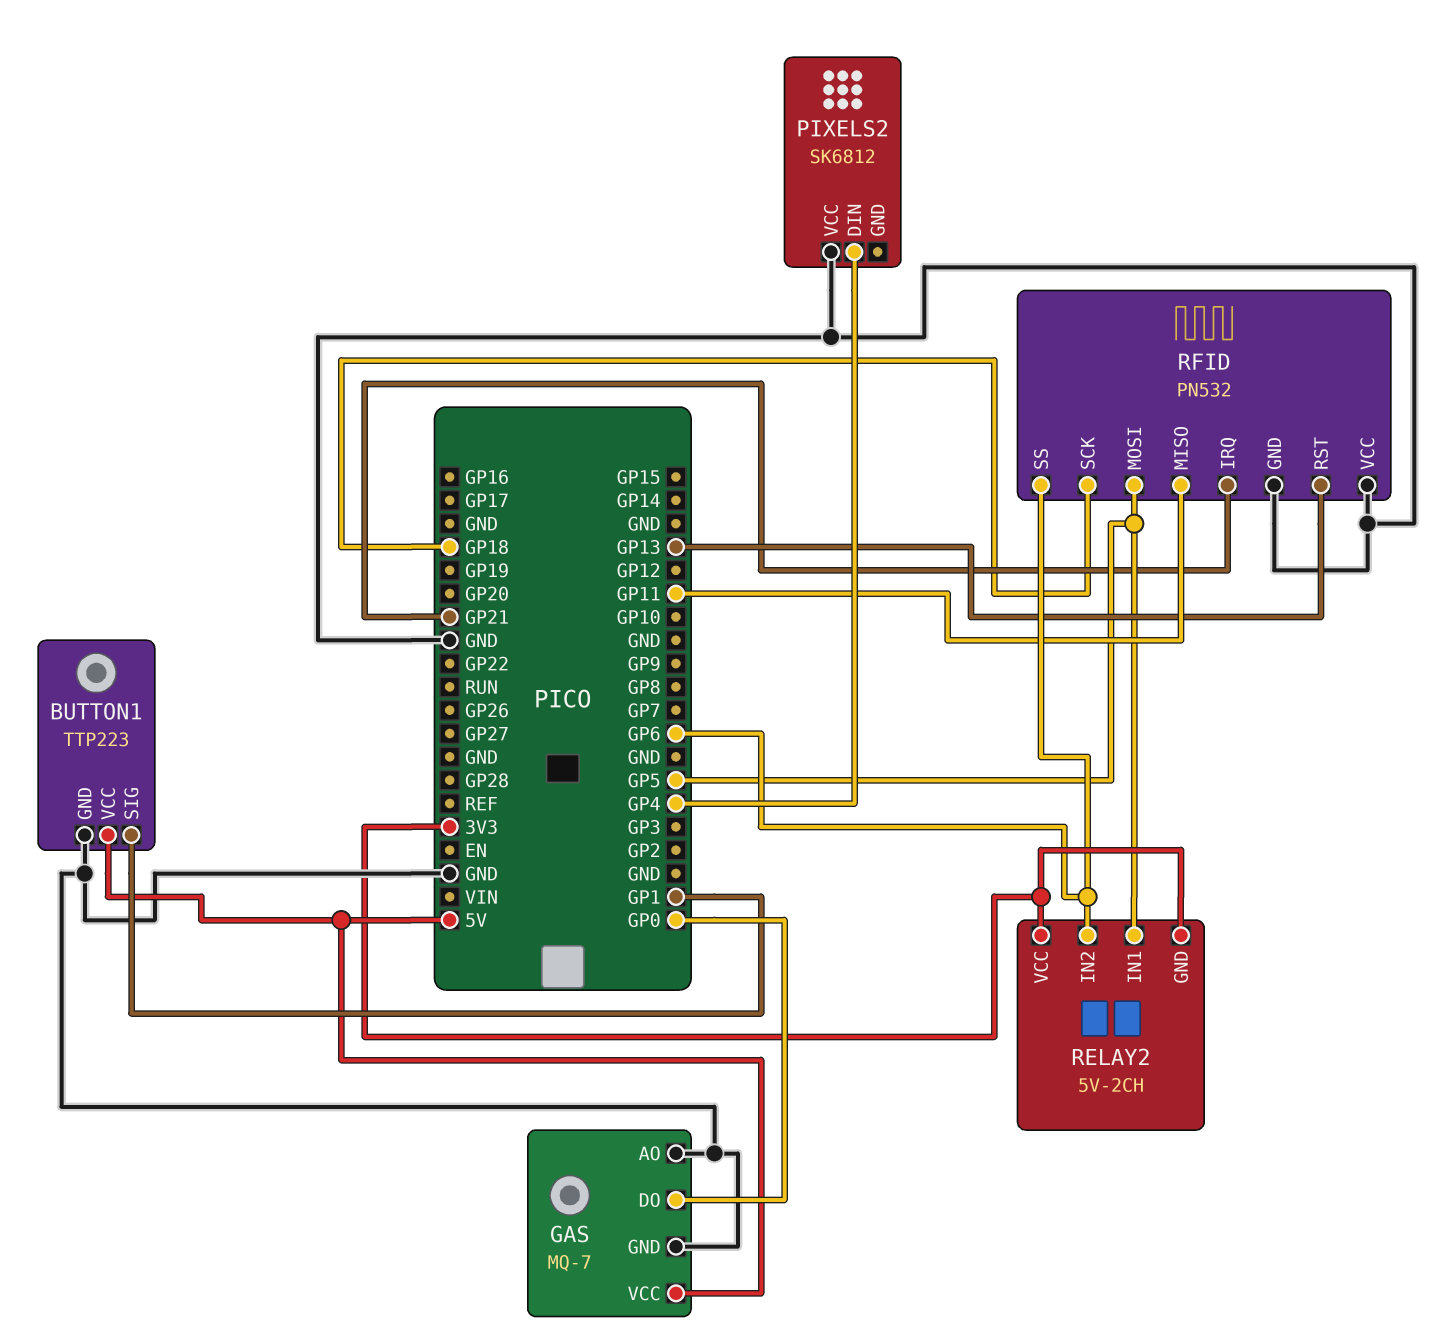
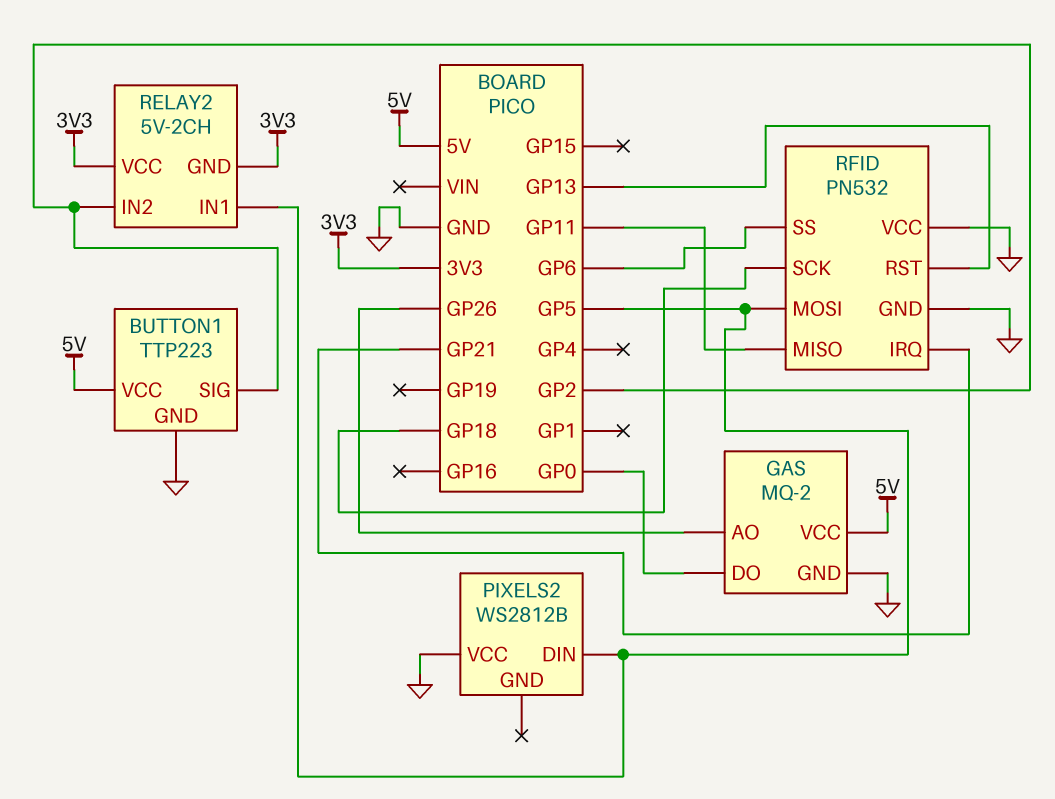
BUTTON1 pin SIG: GP1 -> GP2
GAS: MQ-7 -> MQ-2
GAS pin AO: GND -> GP26
PIXELS2: SK6812 -> WS2812B
PIXELS2 pin DIN: GP4 -> GP5
RELAY2 pin IN2: GP6 -> GP2

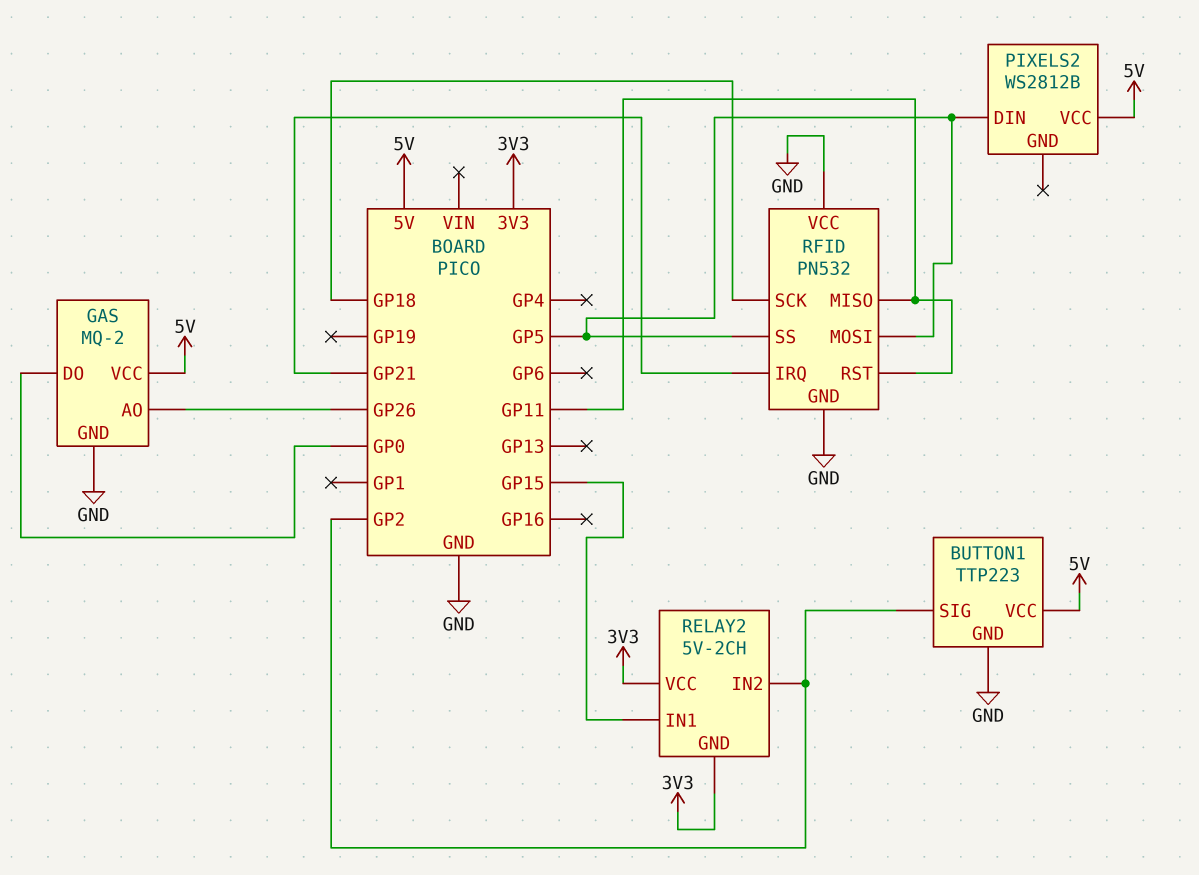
PIXELS2 pin VCC: GND -> 5V
RELAY2 pin IN1: GP5 -> GP15
RFID pin RST: GP13 -> GP11
RFID pin SS: GP6 -> GP5

